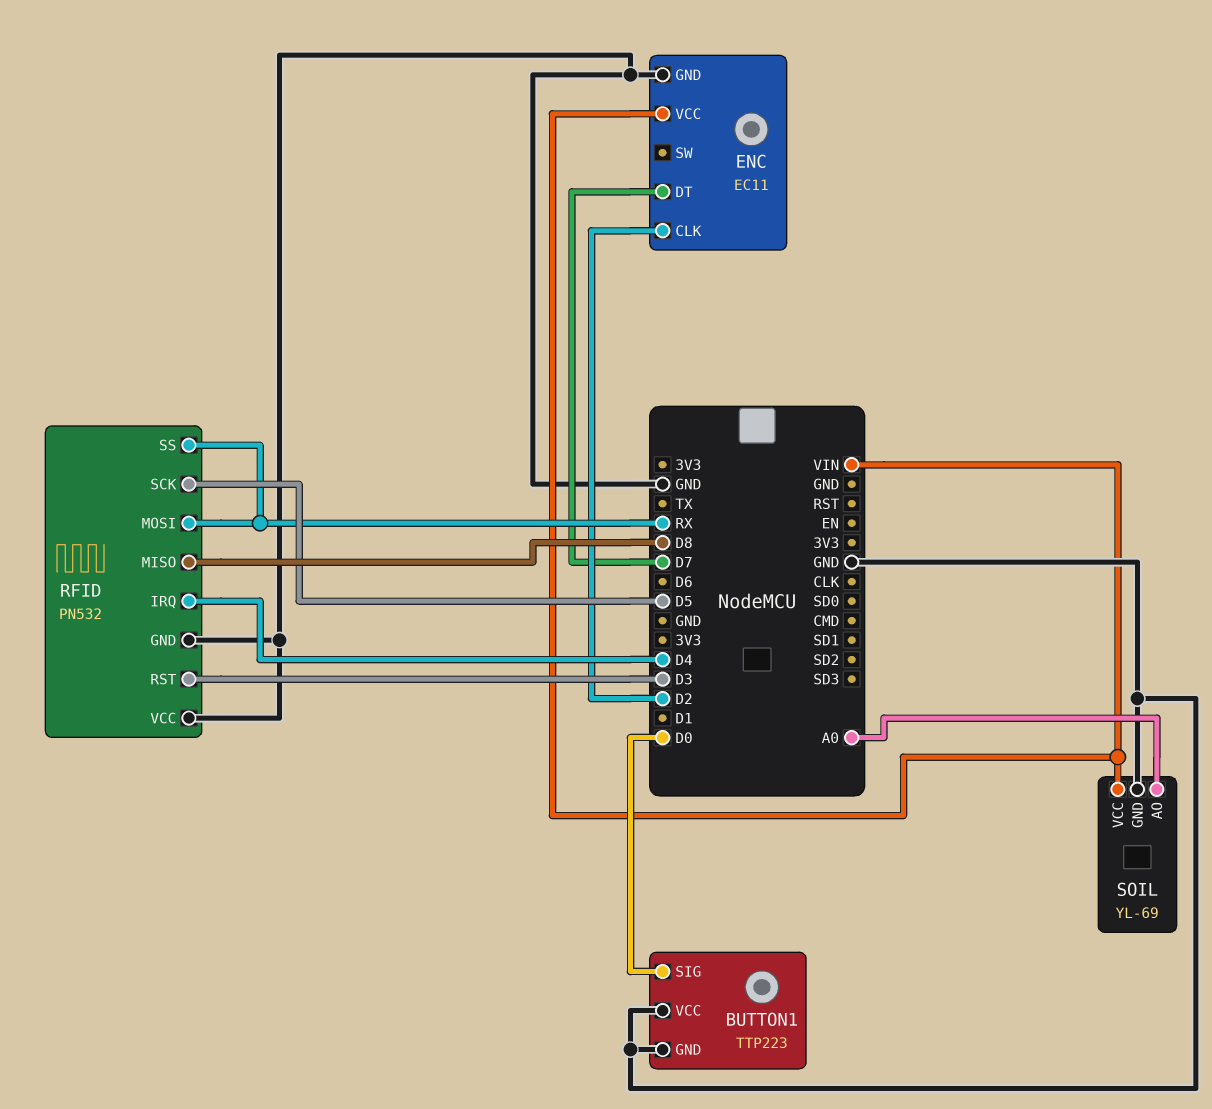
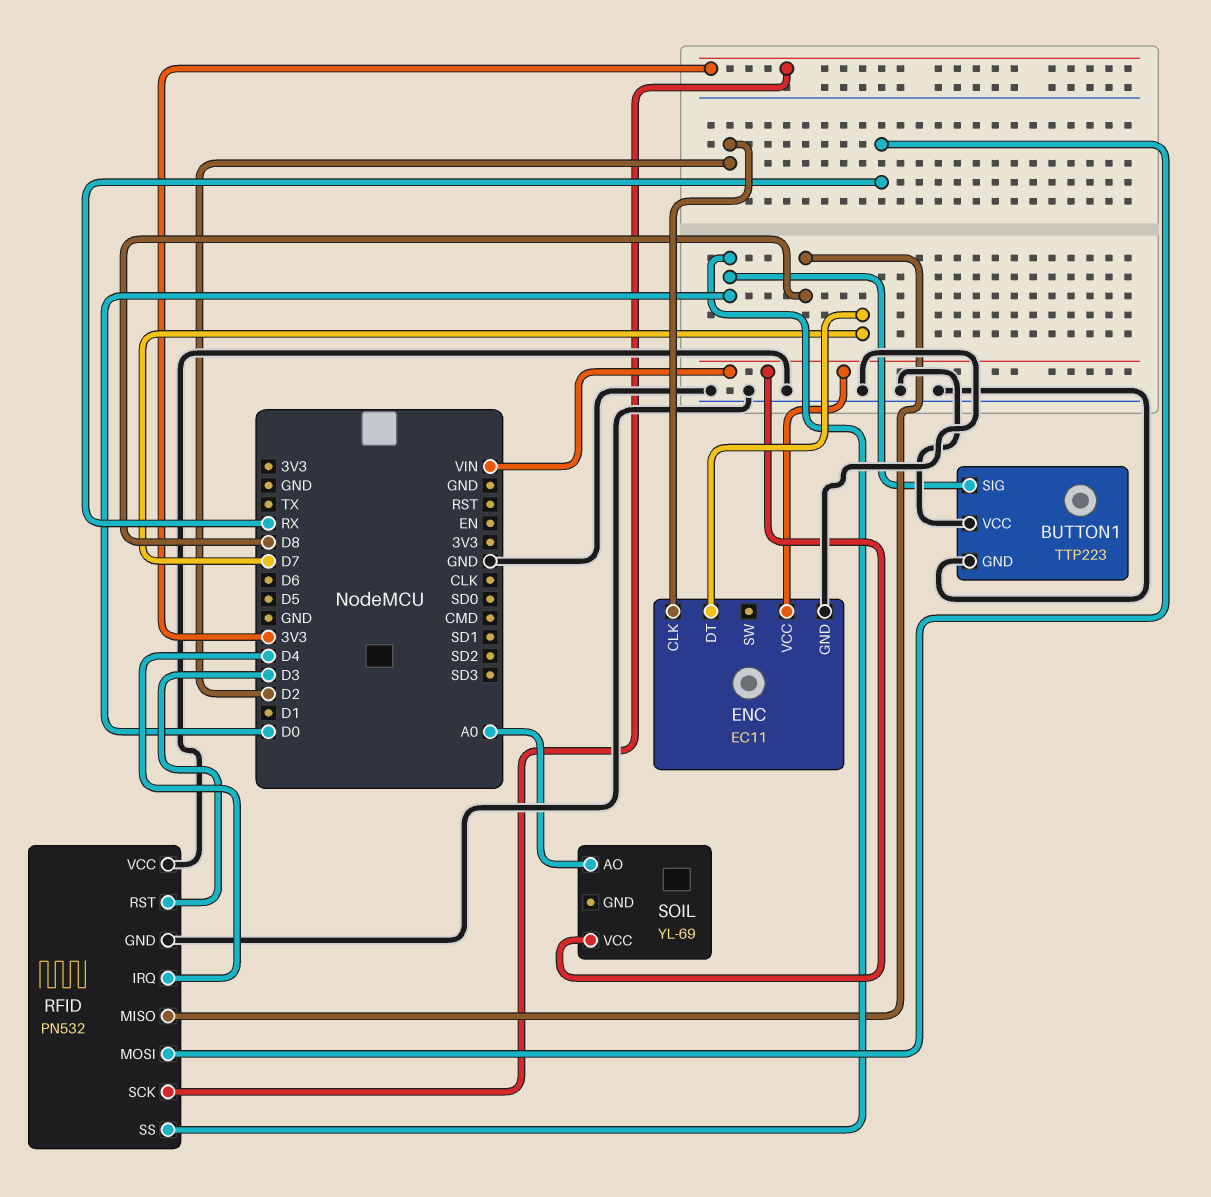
RFID pin SCK: D5 -> 3V3
RFID pin SS: RX -> D0
SOIL pin GND: GND -> none

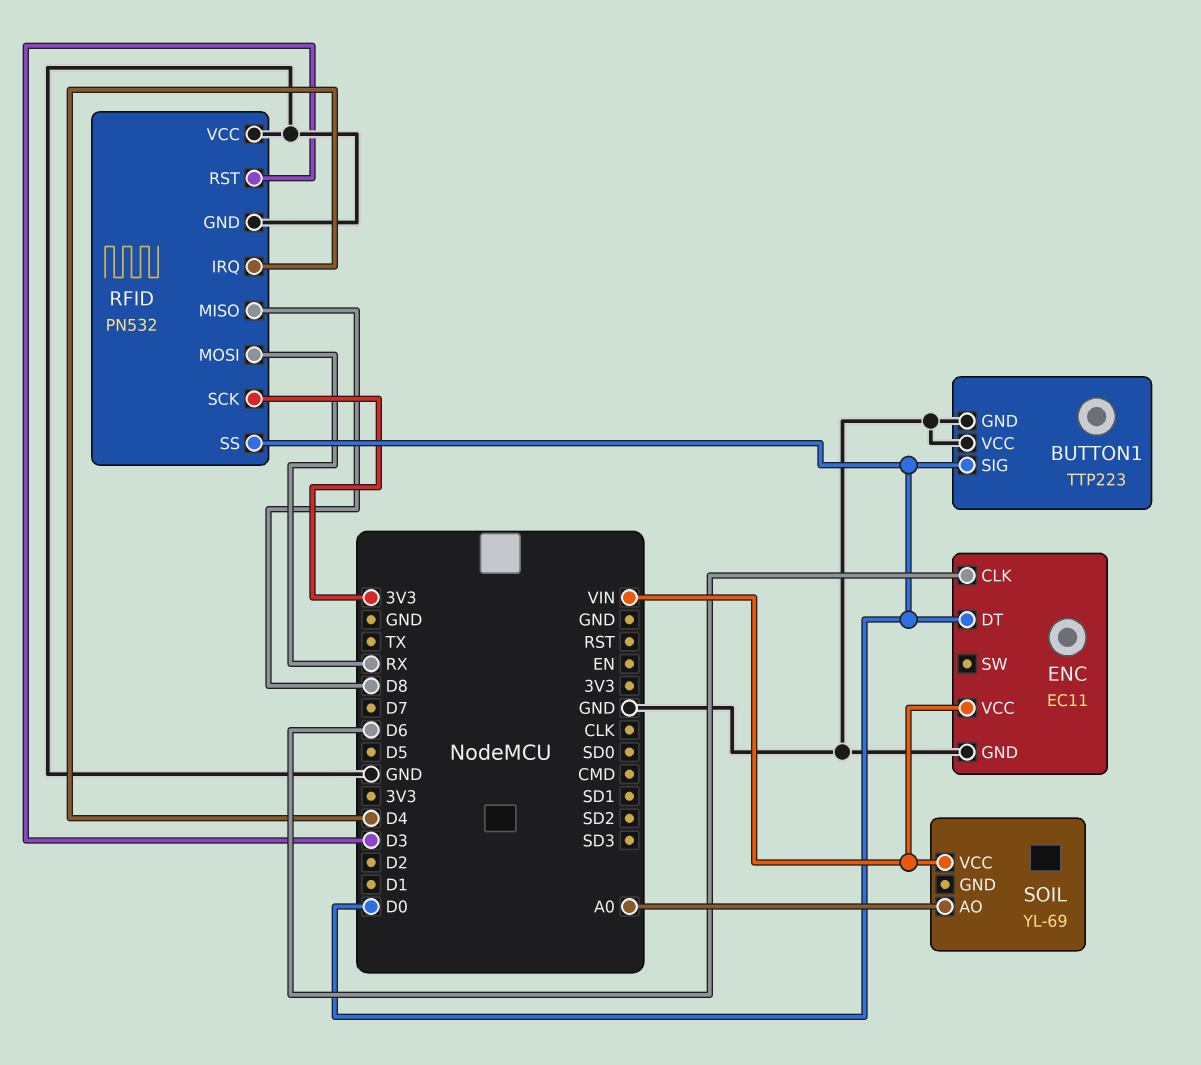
ENC pin CLK: D2 -> D6
ENC pin DT: D7 -> D0

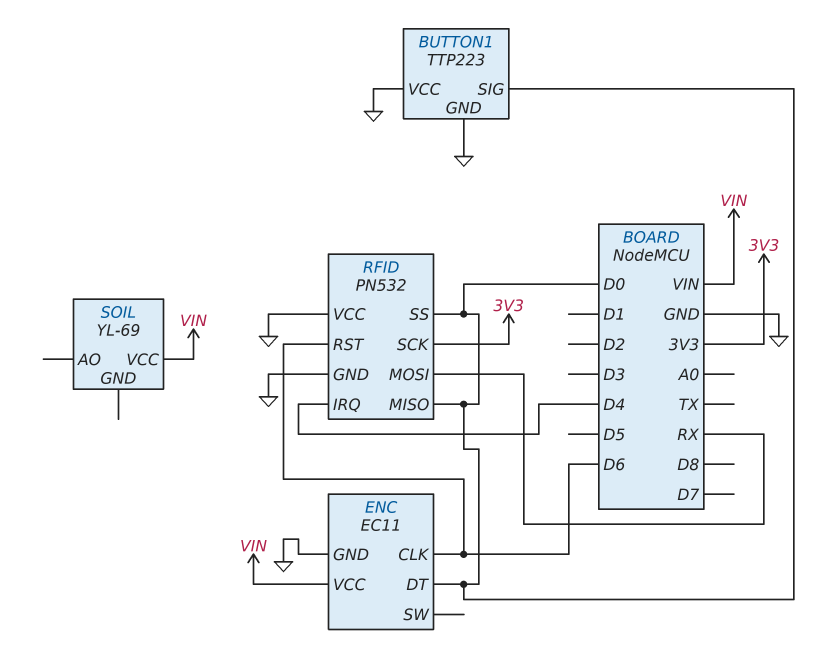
RFID pin MISO: D8 -> D0
RFID pin RST: D3 -> D6
SOIL pin AO: A0 -> none

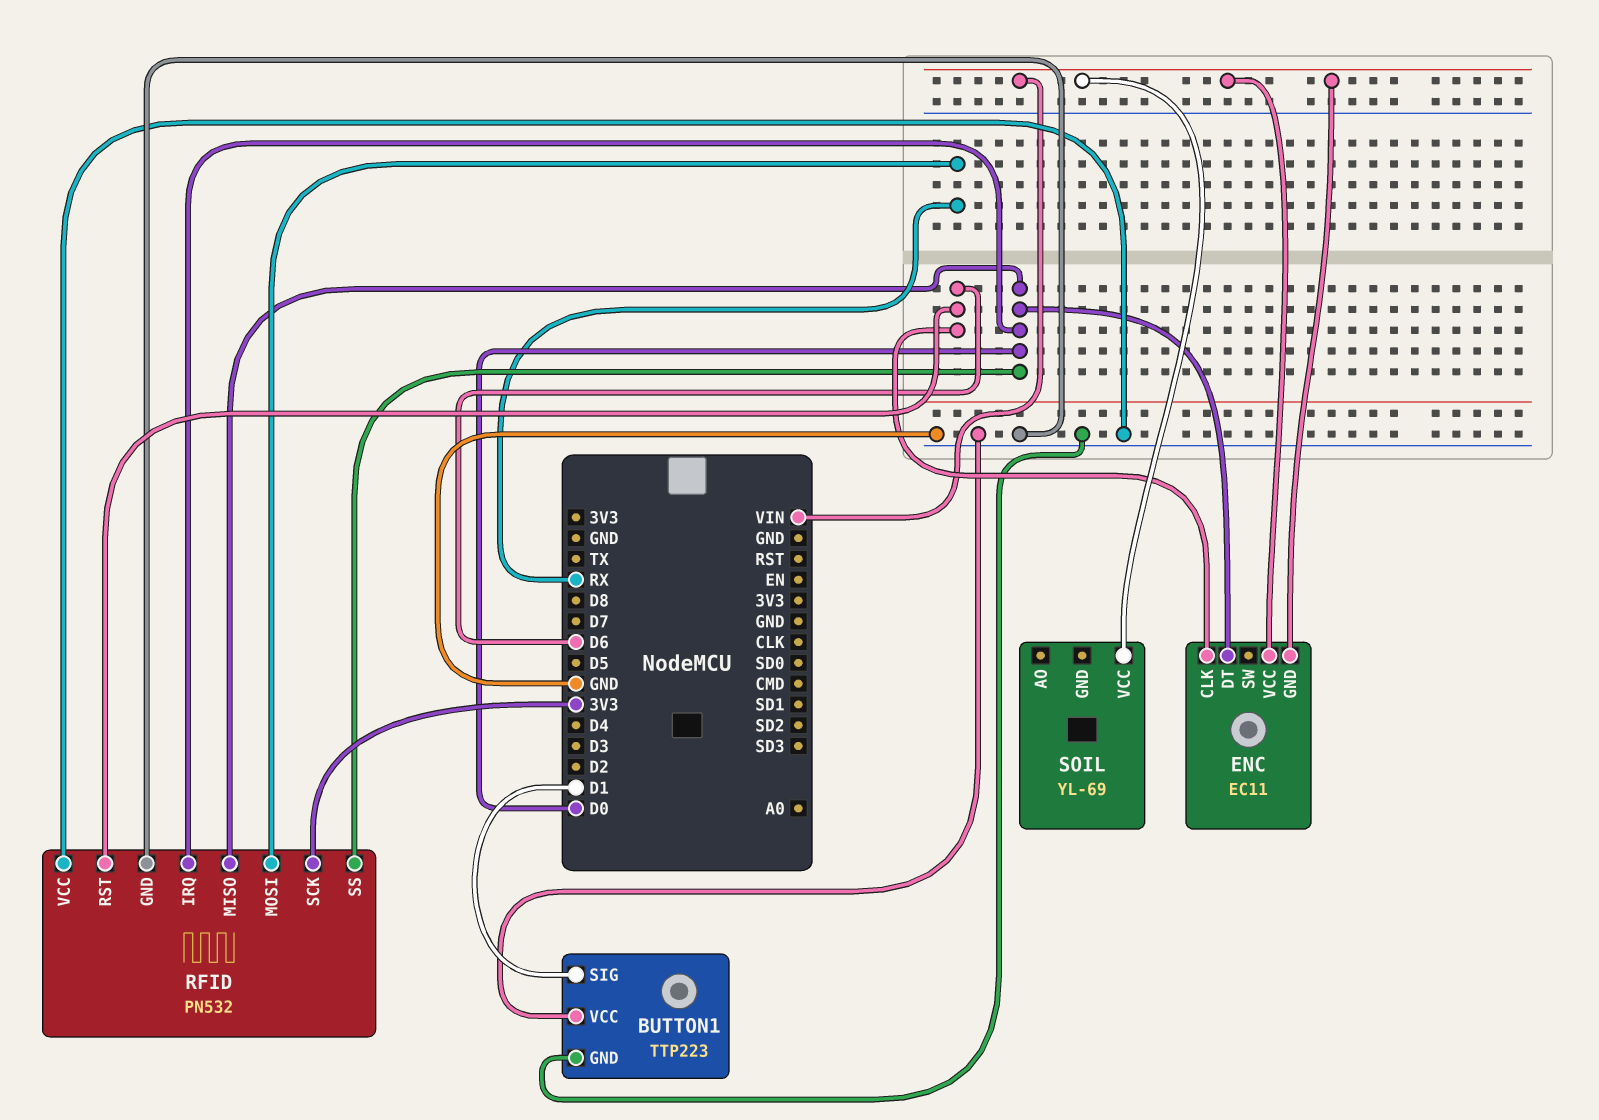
BUTTON1 pin SIG: D0 -> D1
ENC pin GND: GND -> VIN
RFID pin IRQ: D4 -> D0

